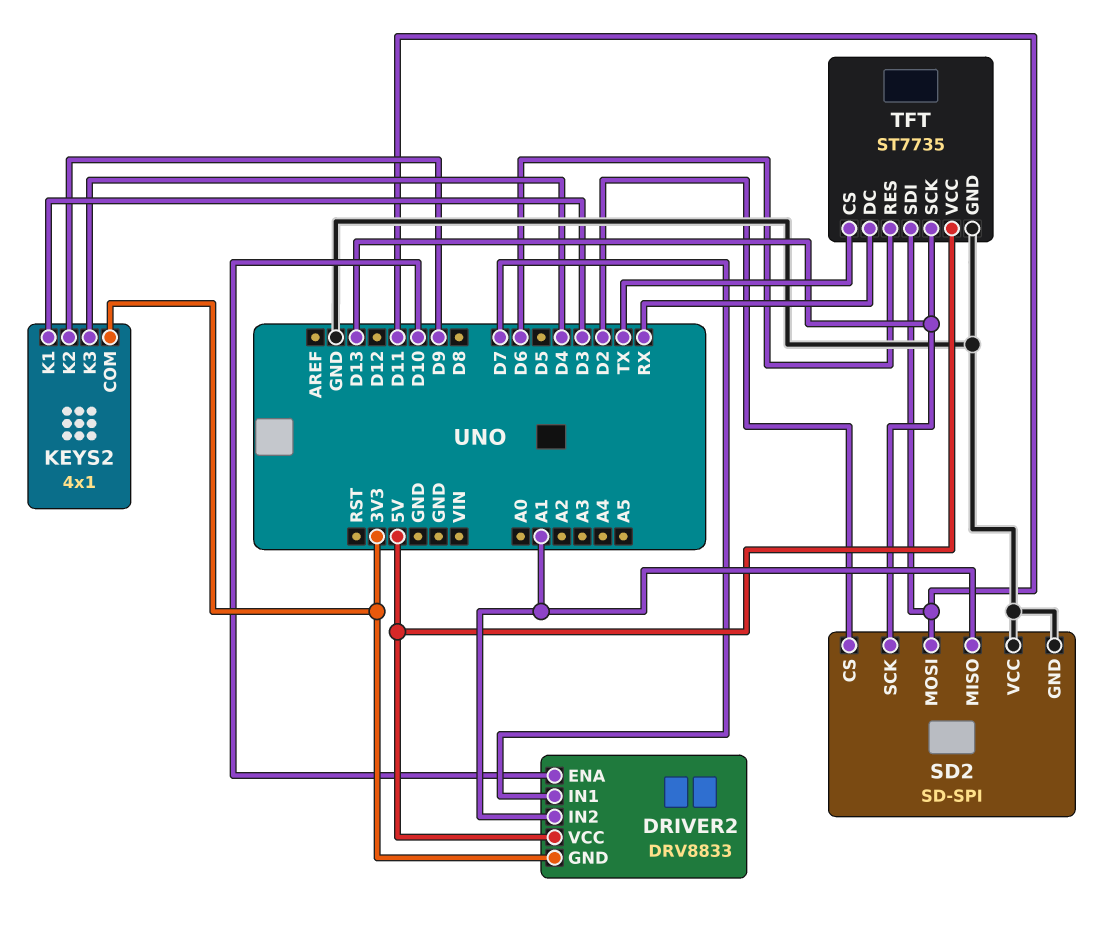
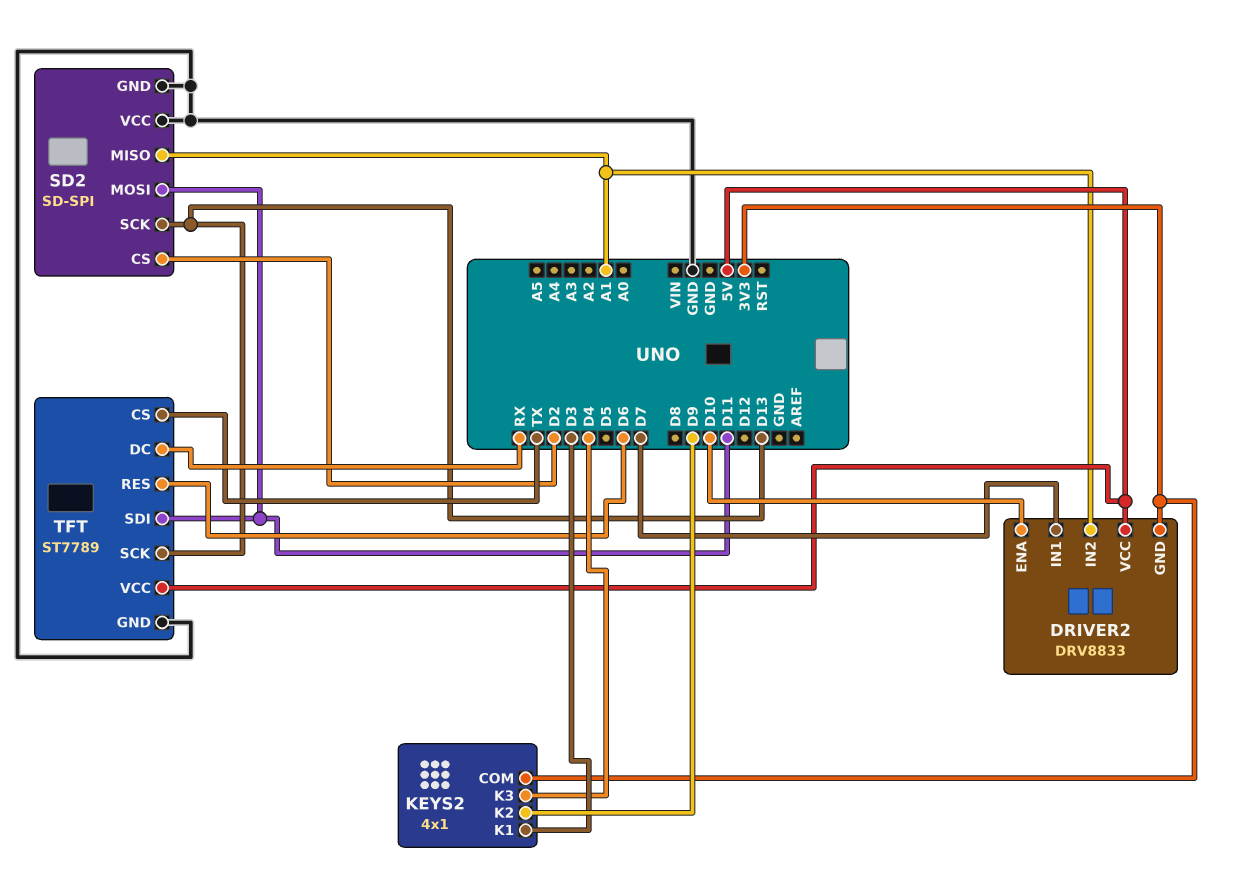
TFT: ST7735 -> ST7789

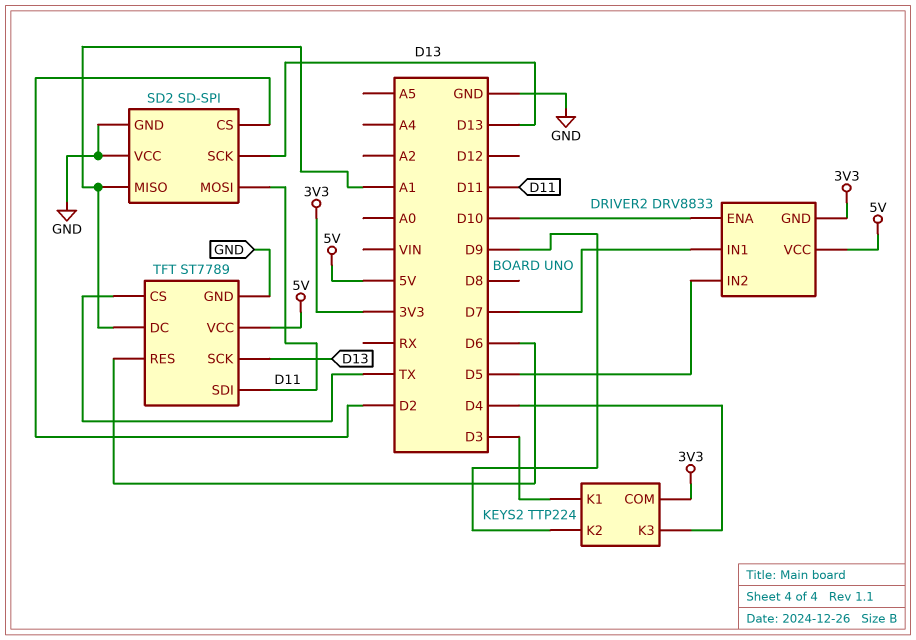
DRIVER2 pin IN2: A1 -> D5
KEYS2: 4x1 -> TTP224
TFT pin DC: RX -> A1

